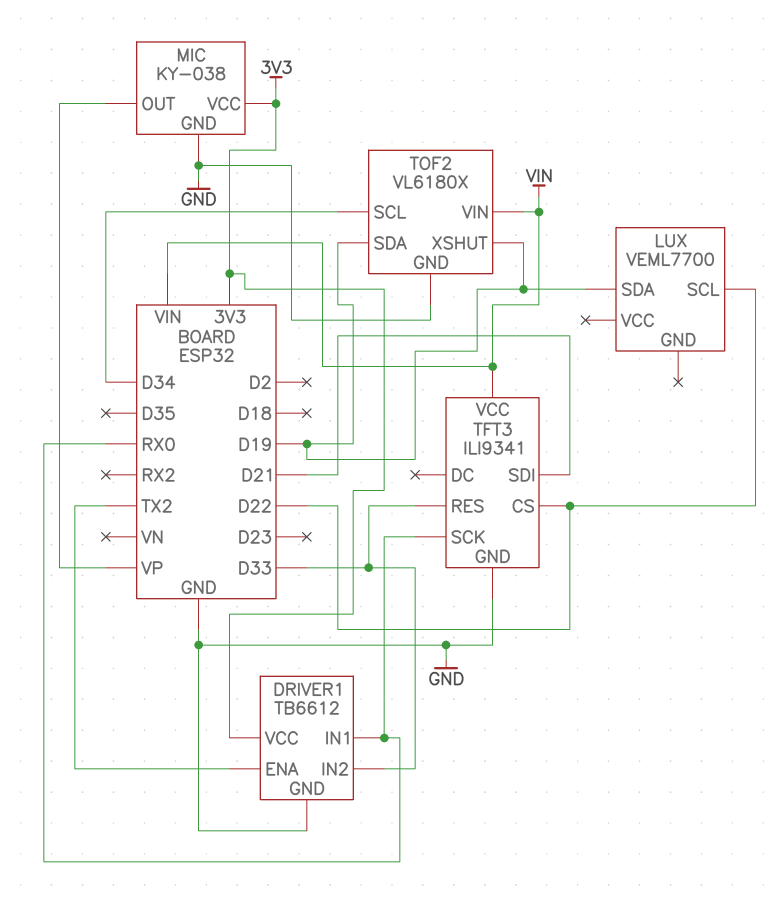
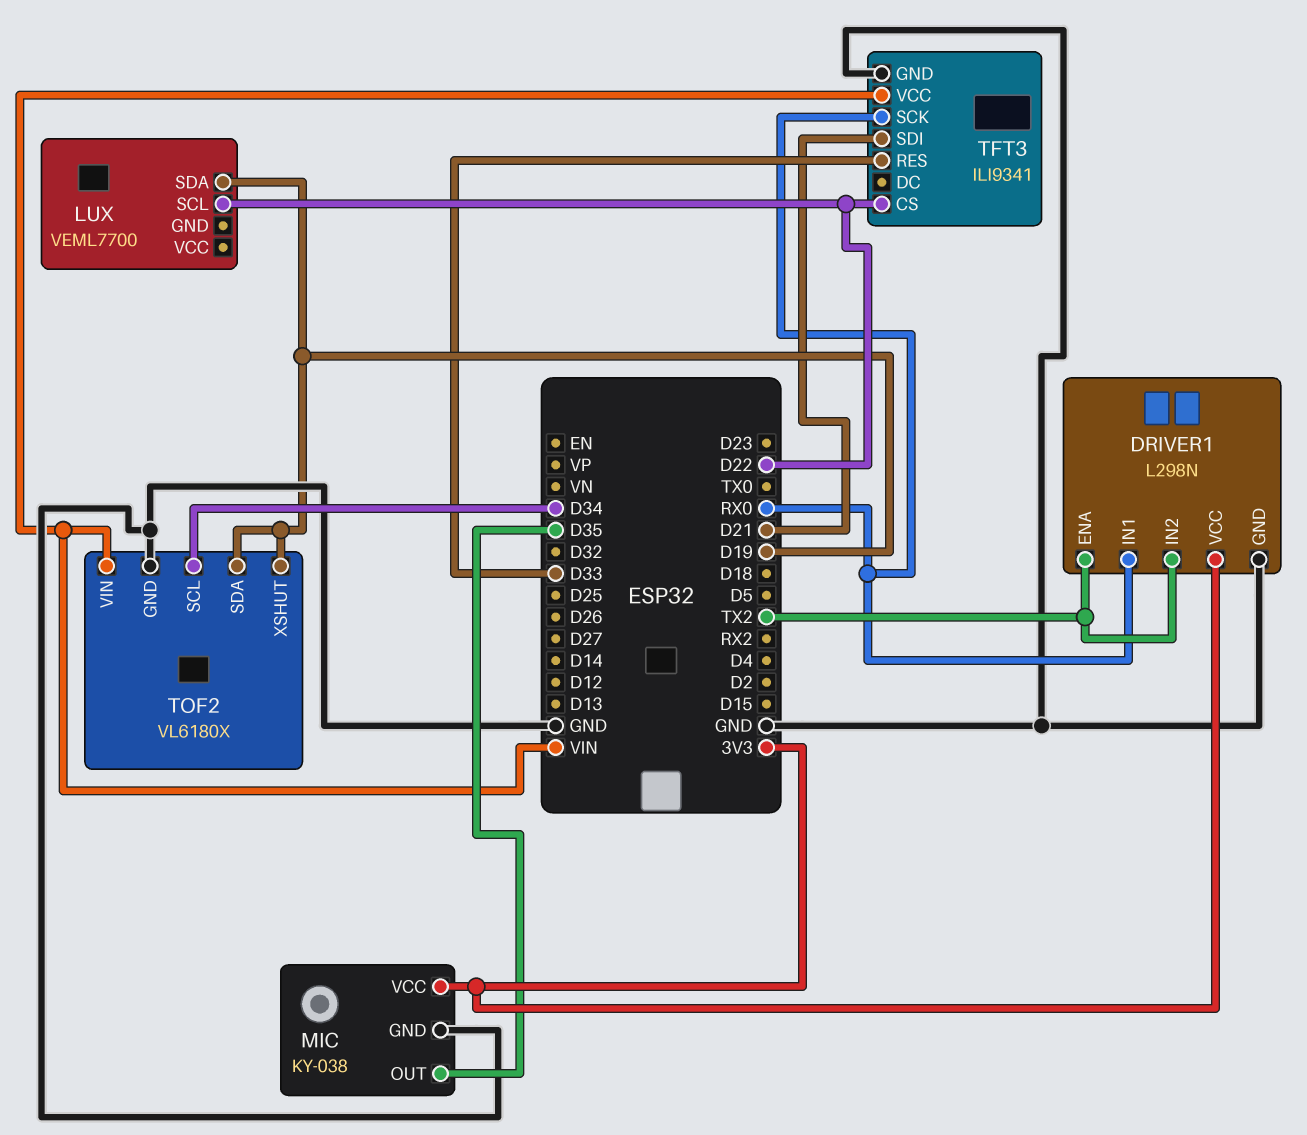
DRIVER1: TB6612 -> L298N
DRIVER1 pin IN2: D33 -> TX2
MIC pin OUT: VP -> D35

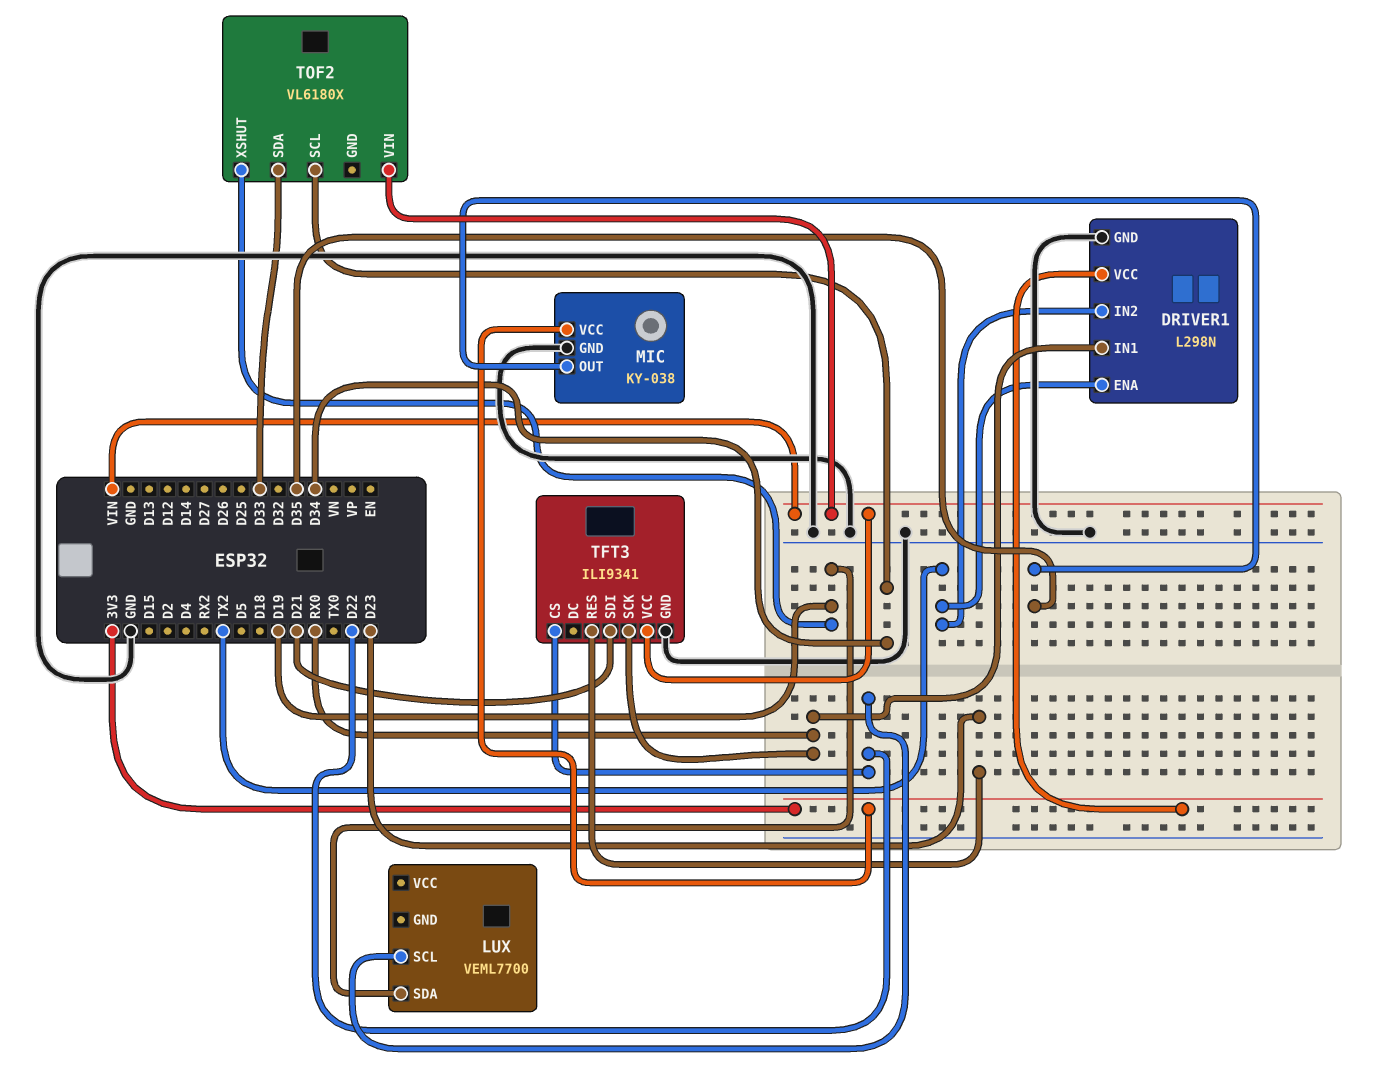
TFT3 pin RES: D33 -> D23
TOF2 pin GND: GND -> none
TOF2 pin SDA: D19 -> D33

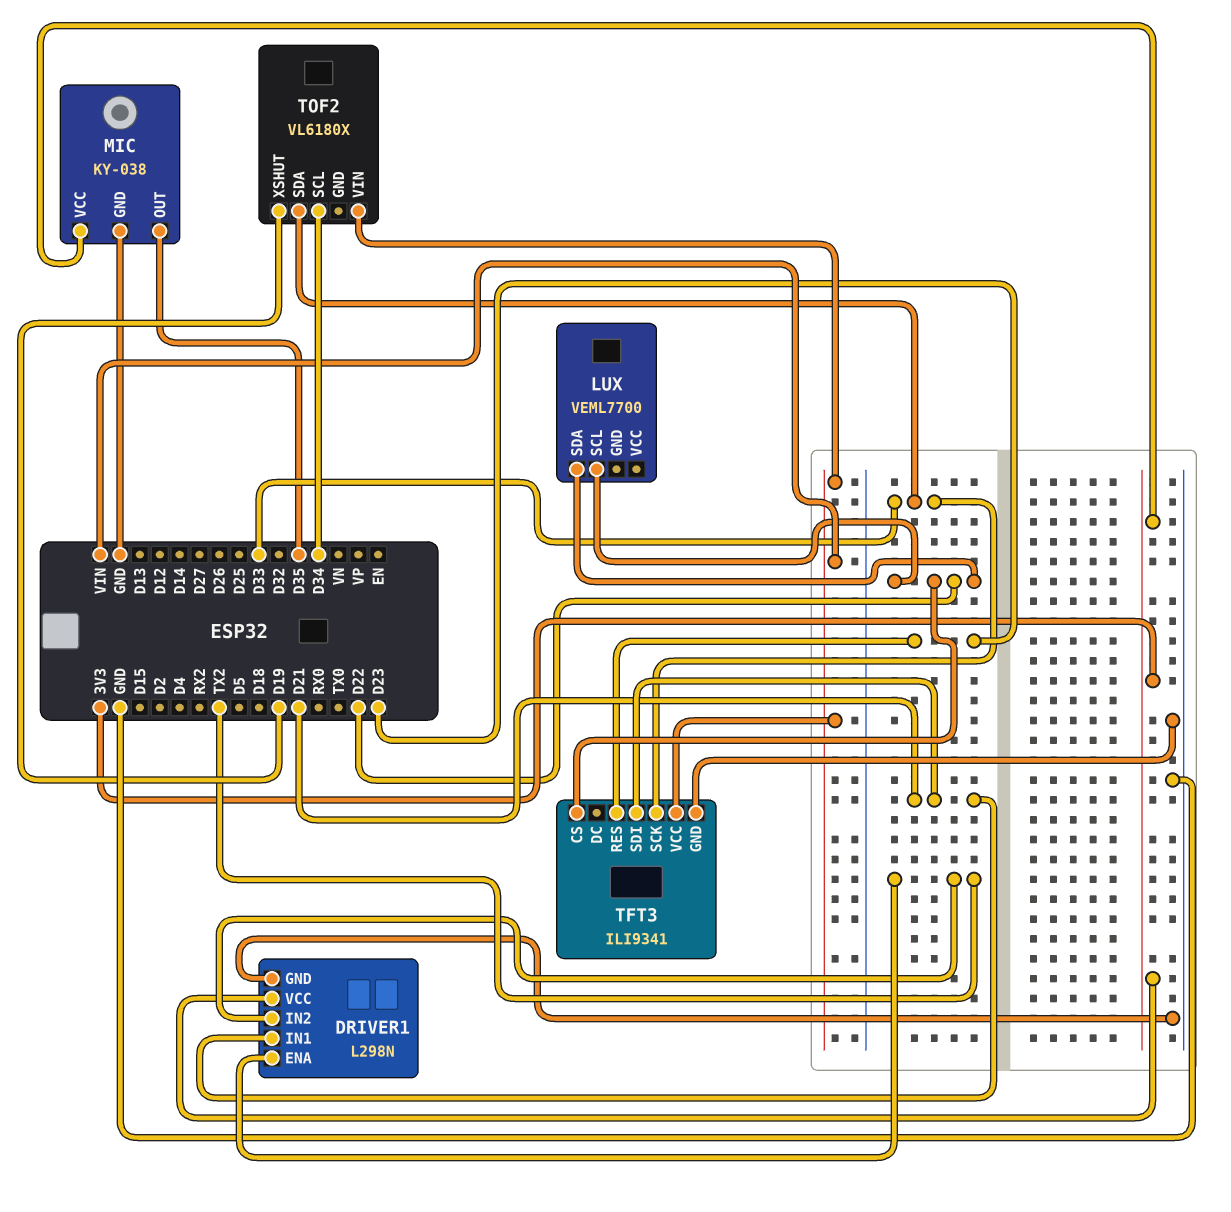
DRIVER1 pin IN1: RX0 -> D21
LUX pin SDA: D19 -> D22
TFT3 pin SCK: RX0 -> D33

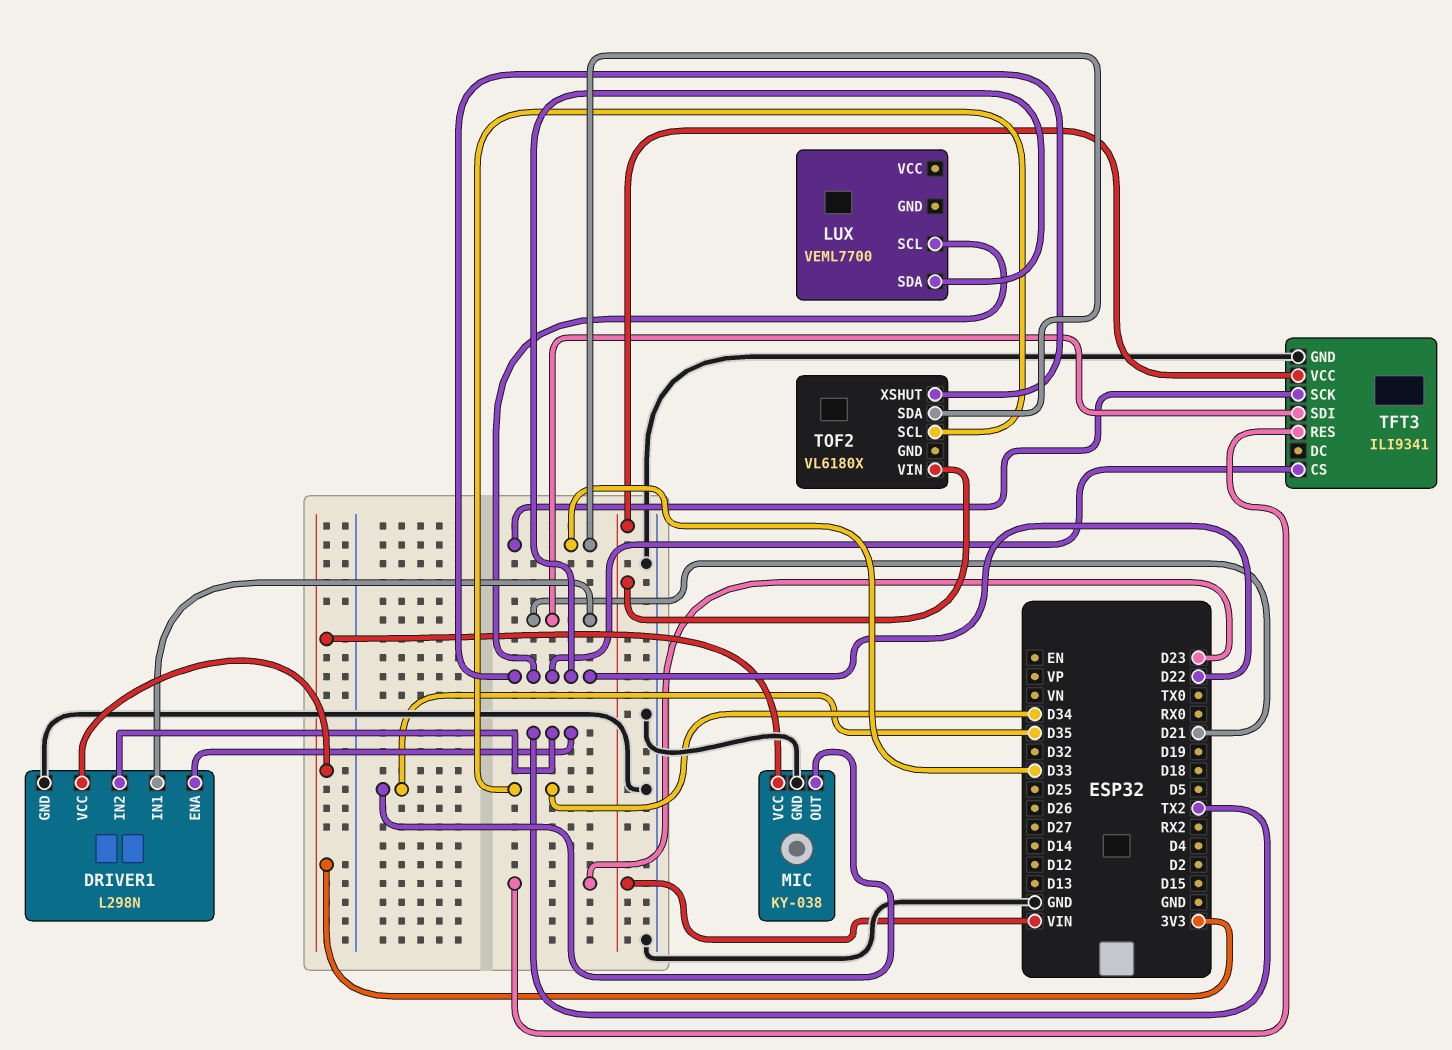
TOF2 pin XSHUT: D19 -> D22

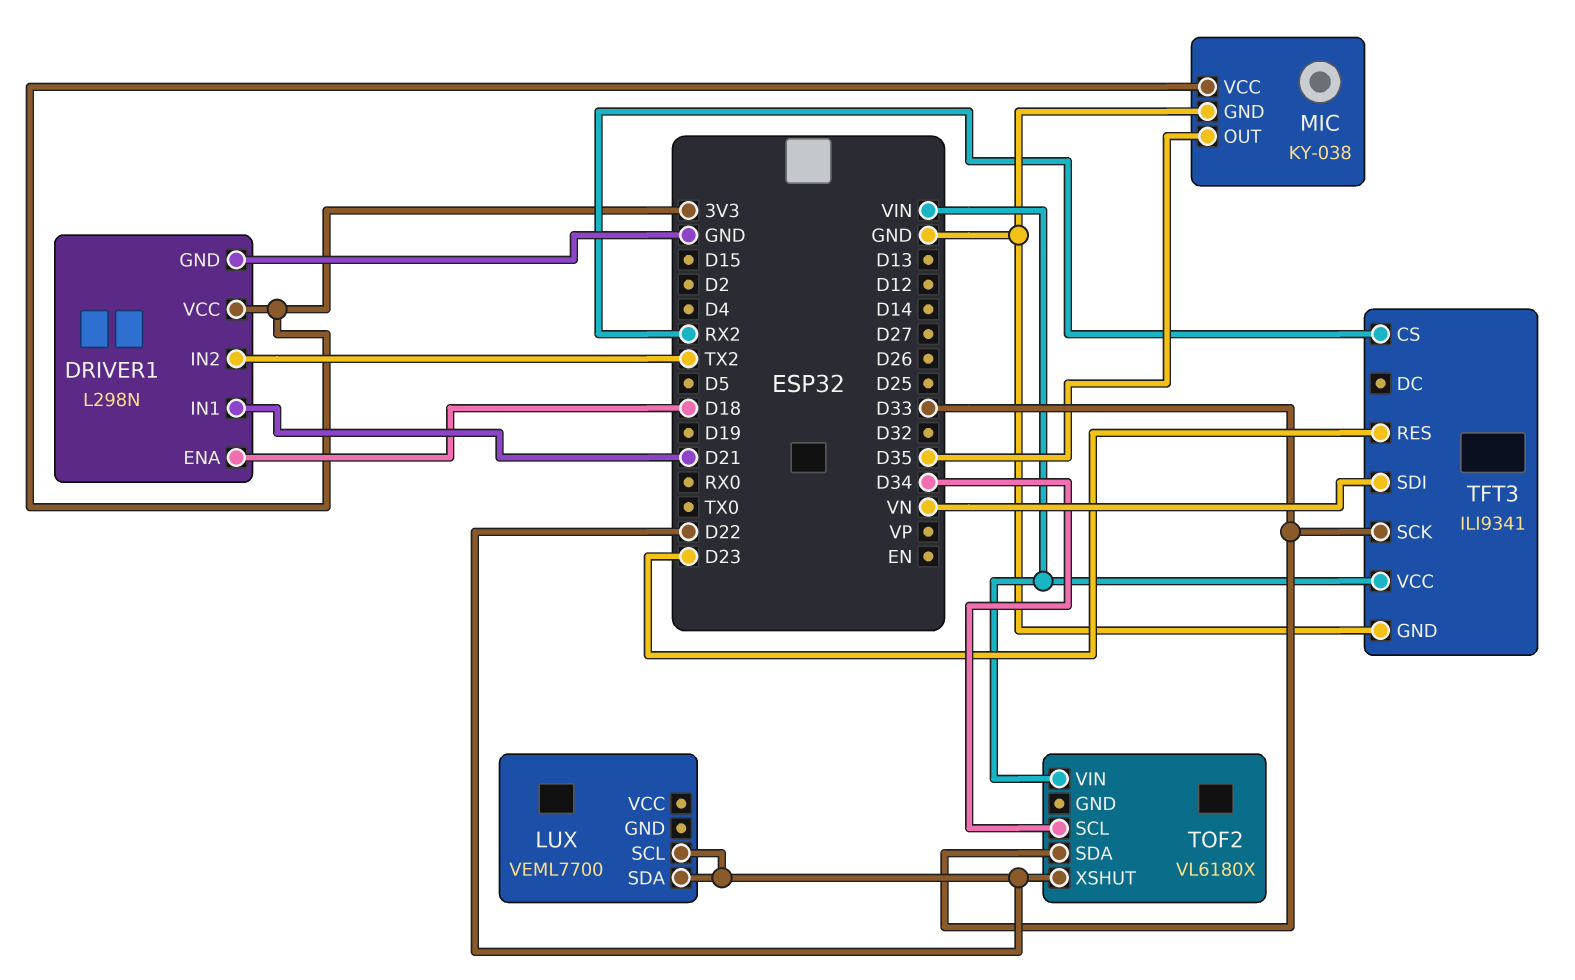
DRIVER1 pin ENA: TX2 -> D18
TFT3 pin CS: D22 -> RX2
TFT3 pin SDI: D21 -> VN

